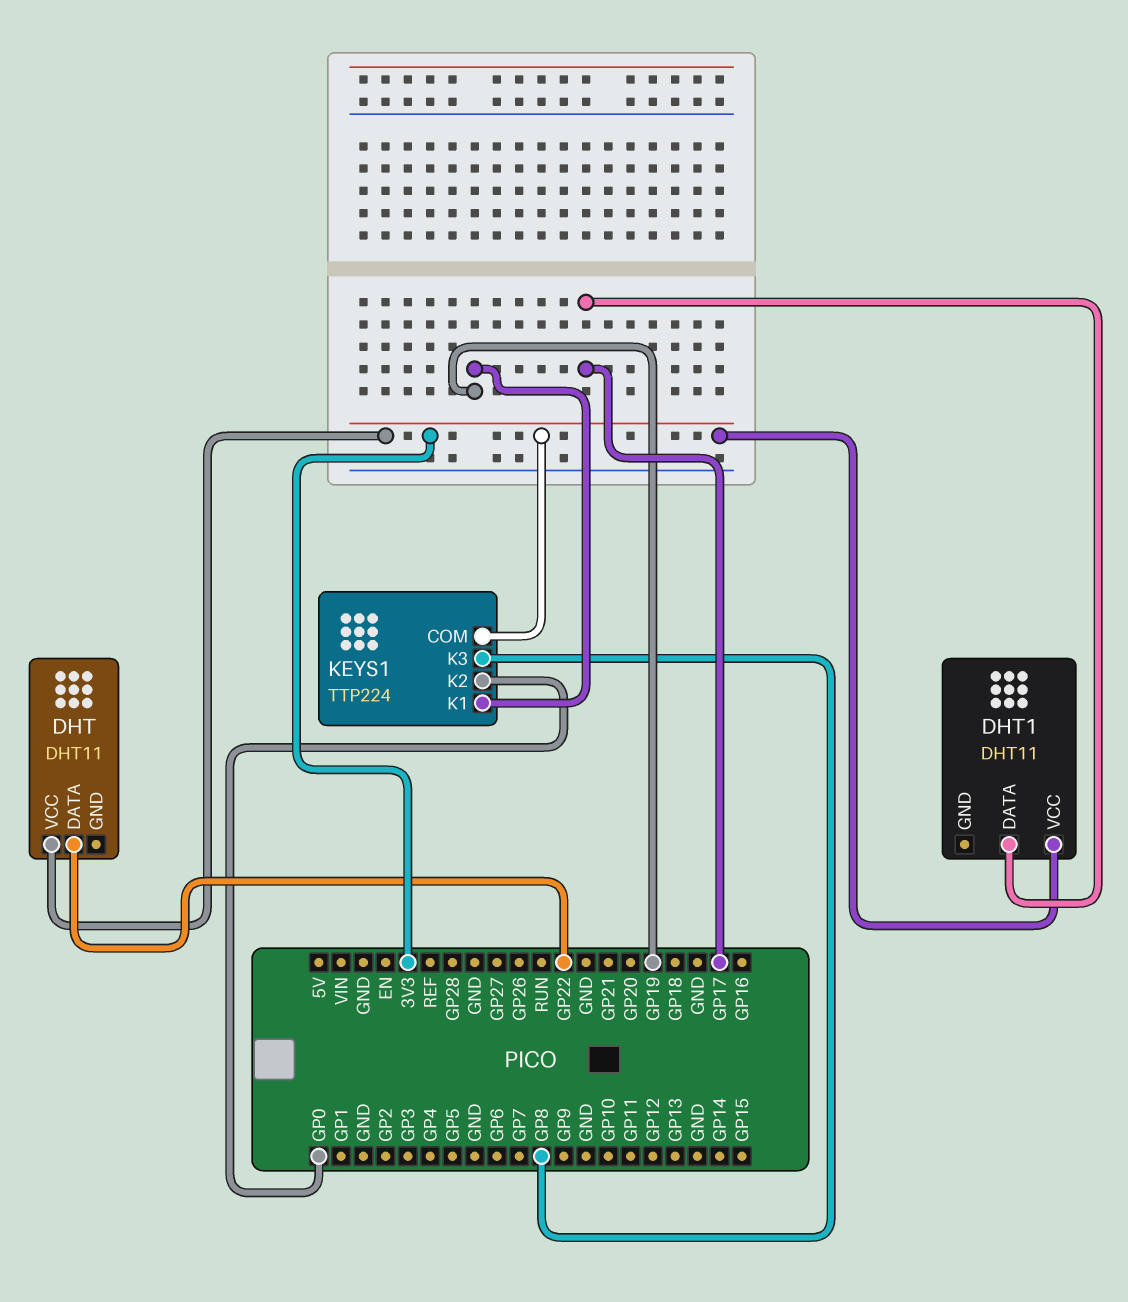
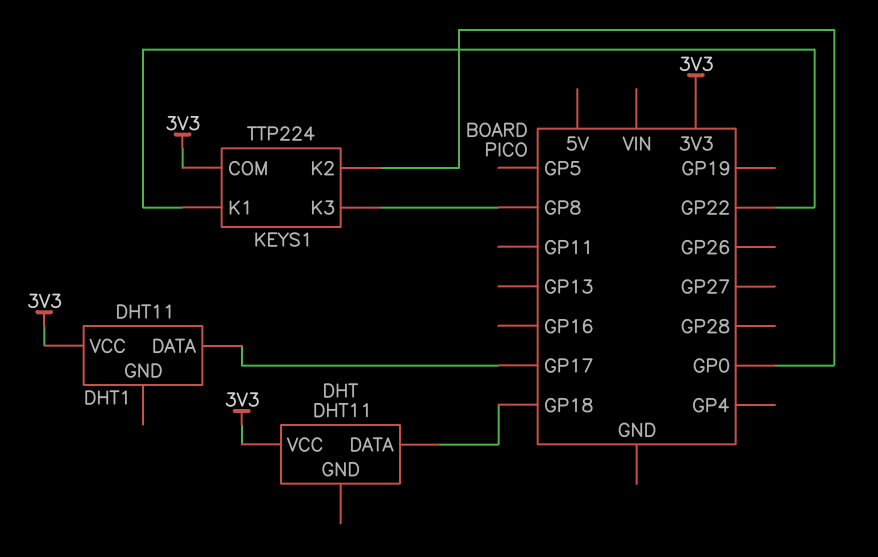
DHT pin DATA: GP22 -> GP18
KEYS1 pin K1: GP19 -> GP22

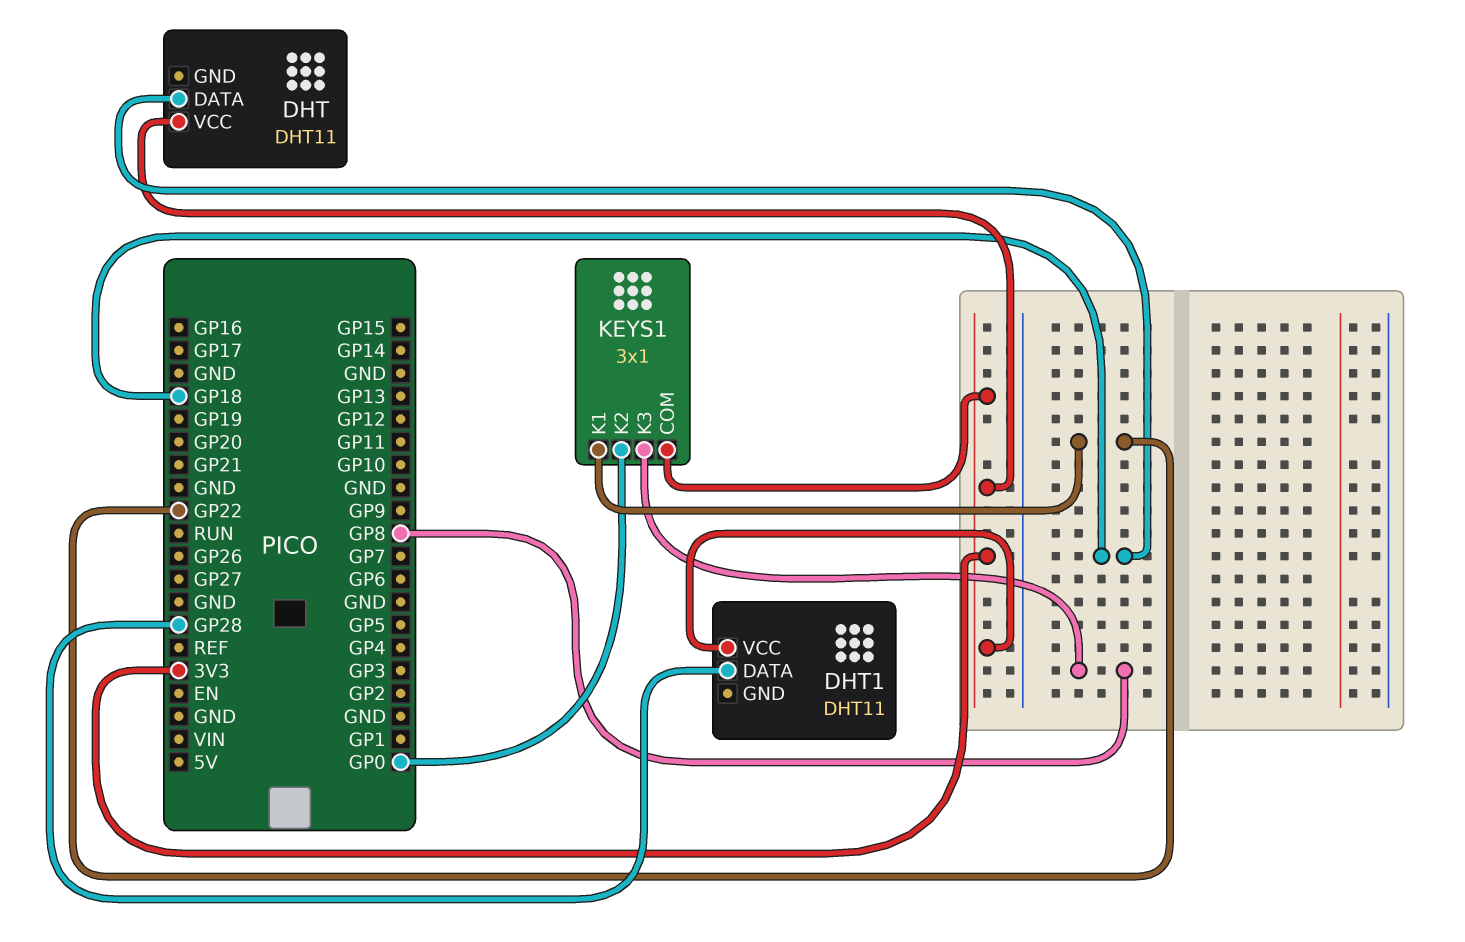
DHT1 pin DATA: GP17 -> GP28
KEYS1: TTP224 -> 3x1

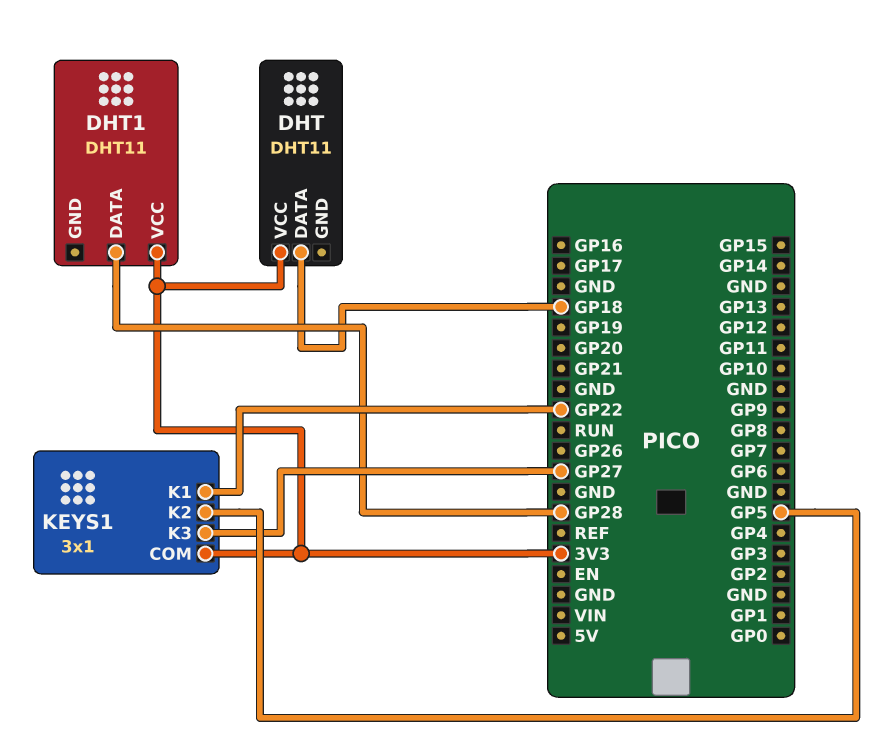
KEYS1 pin K2: GP0 -> GP5
KEYS1 pin K3: GP8 -> GP27

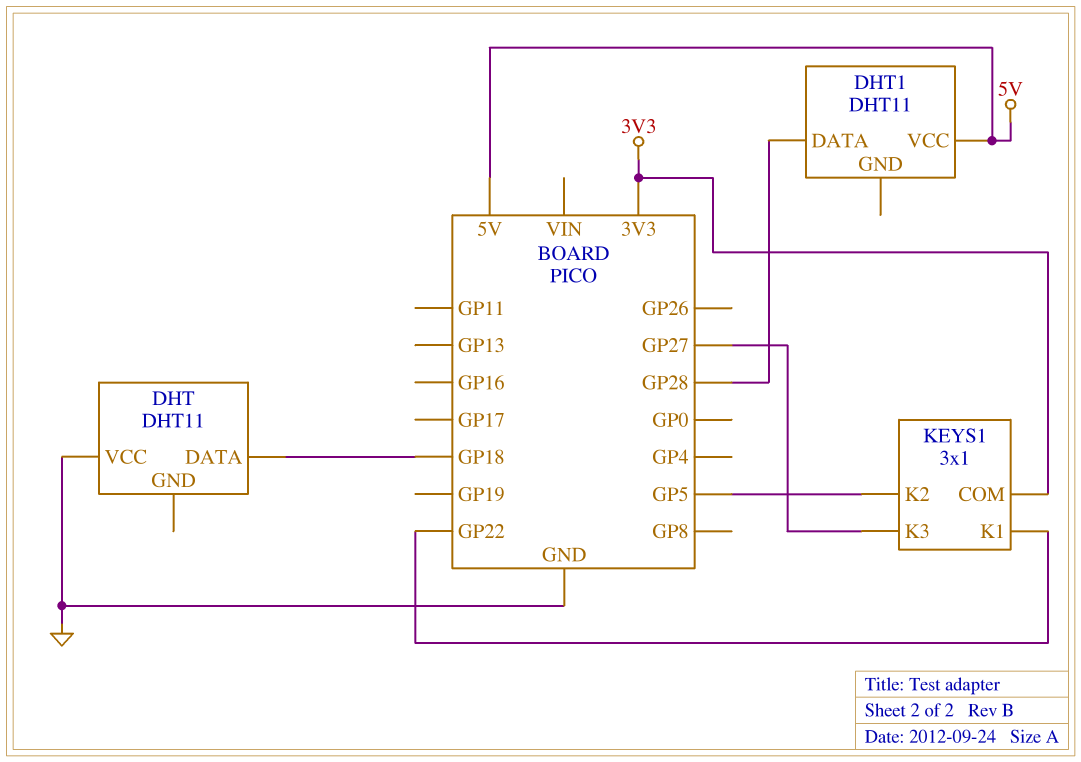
DHT pin VCC: 3V3 -> GND
DHT1 pin VCC: 3V3 -> 5V

